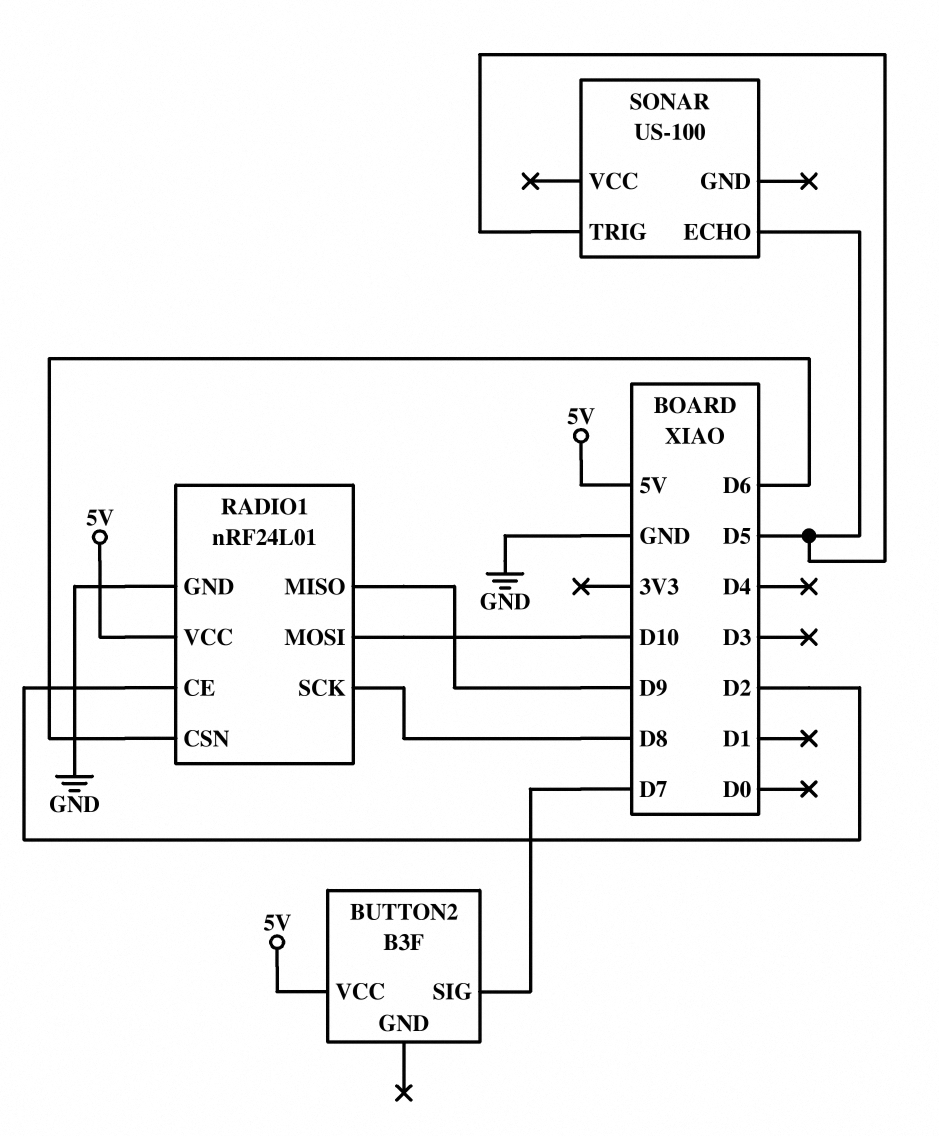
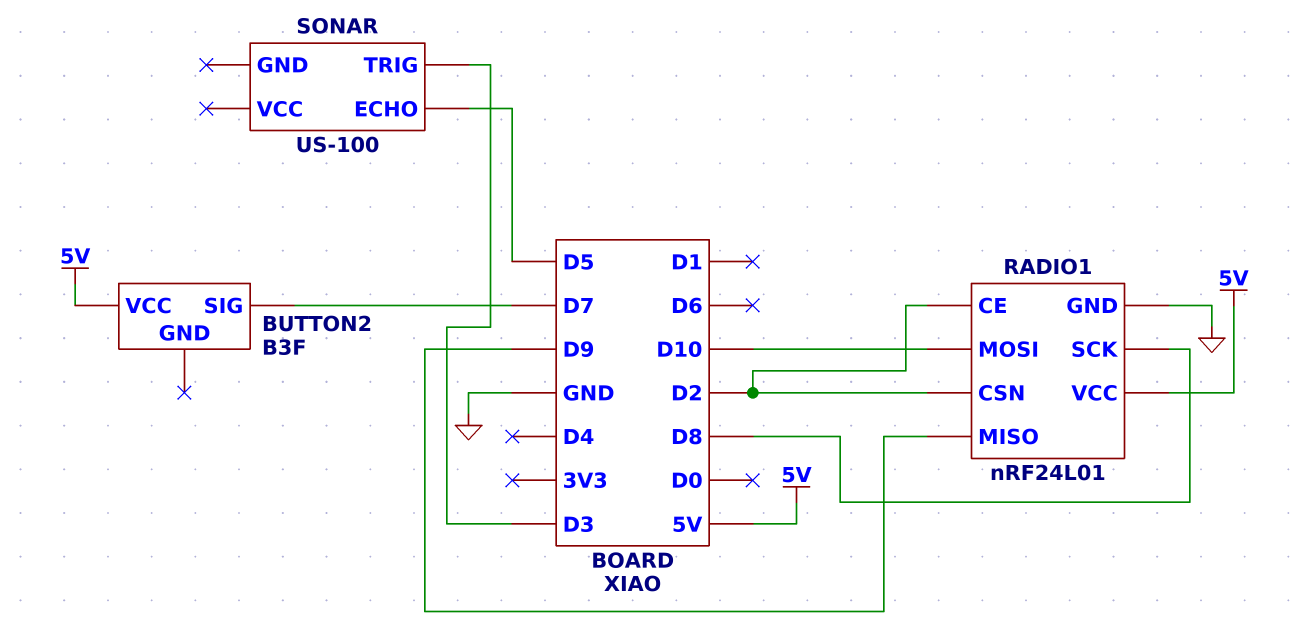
RADIO1 pin CSN: D6 -> D2
SONAR pin TRIG: D5 -> D3

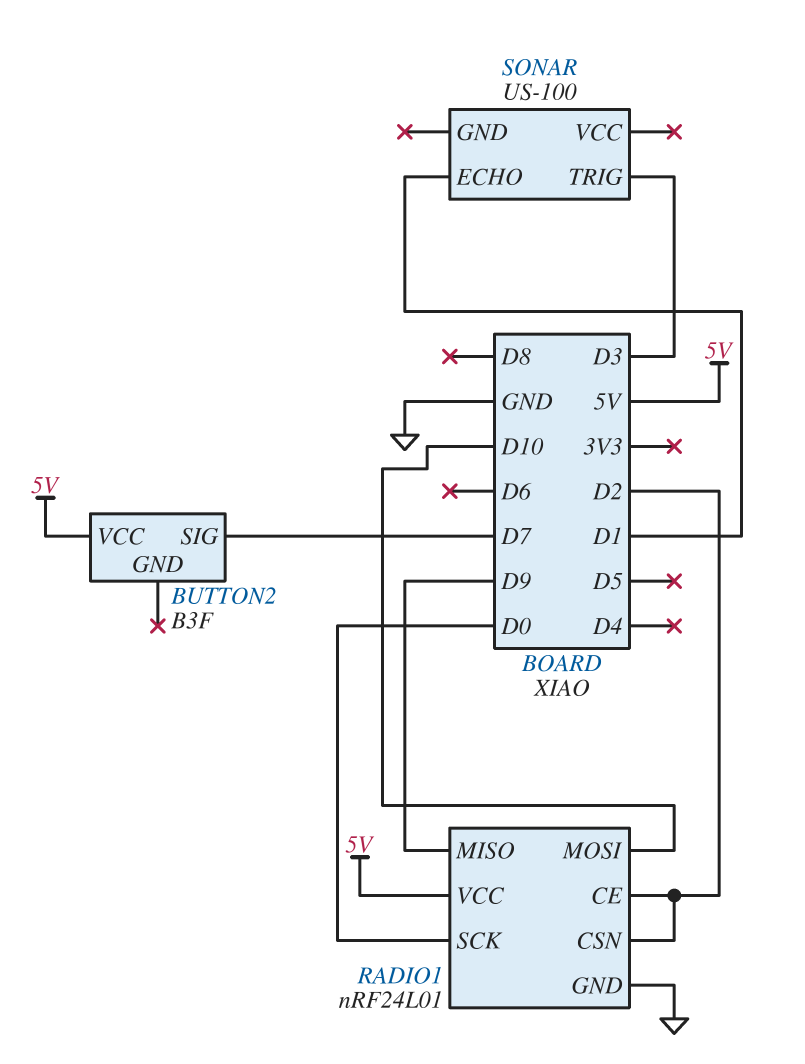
RADIO1 pin SCK: D8 -> D0
SONAR pin ECHO: D5 -> D1

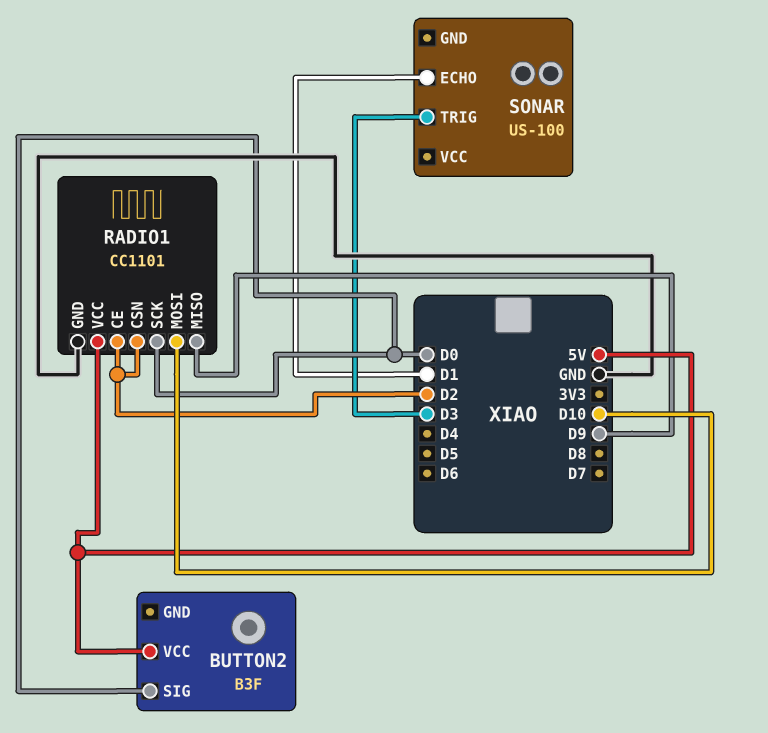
BUTTON2 pin SIG: D7 -> D0
RADIO1: nRF24L01 -> CC1101

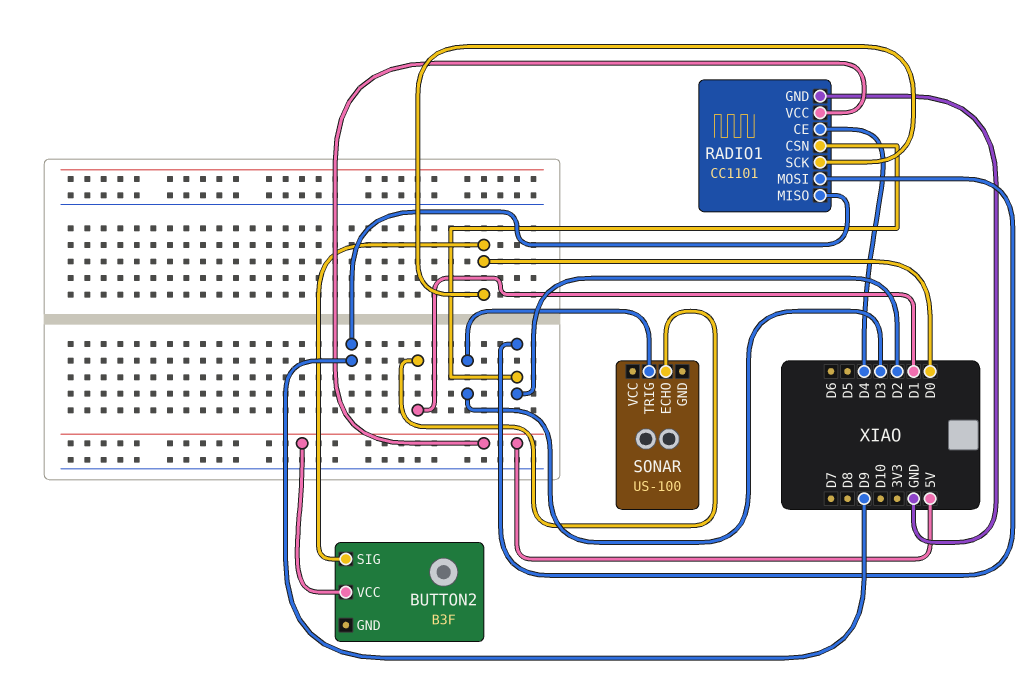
RADIO1 pin CE: D2 -> D4
RADIO1 pin MOSI: D10 -> D2

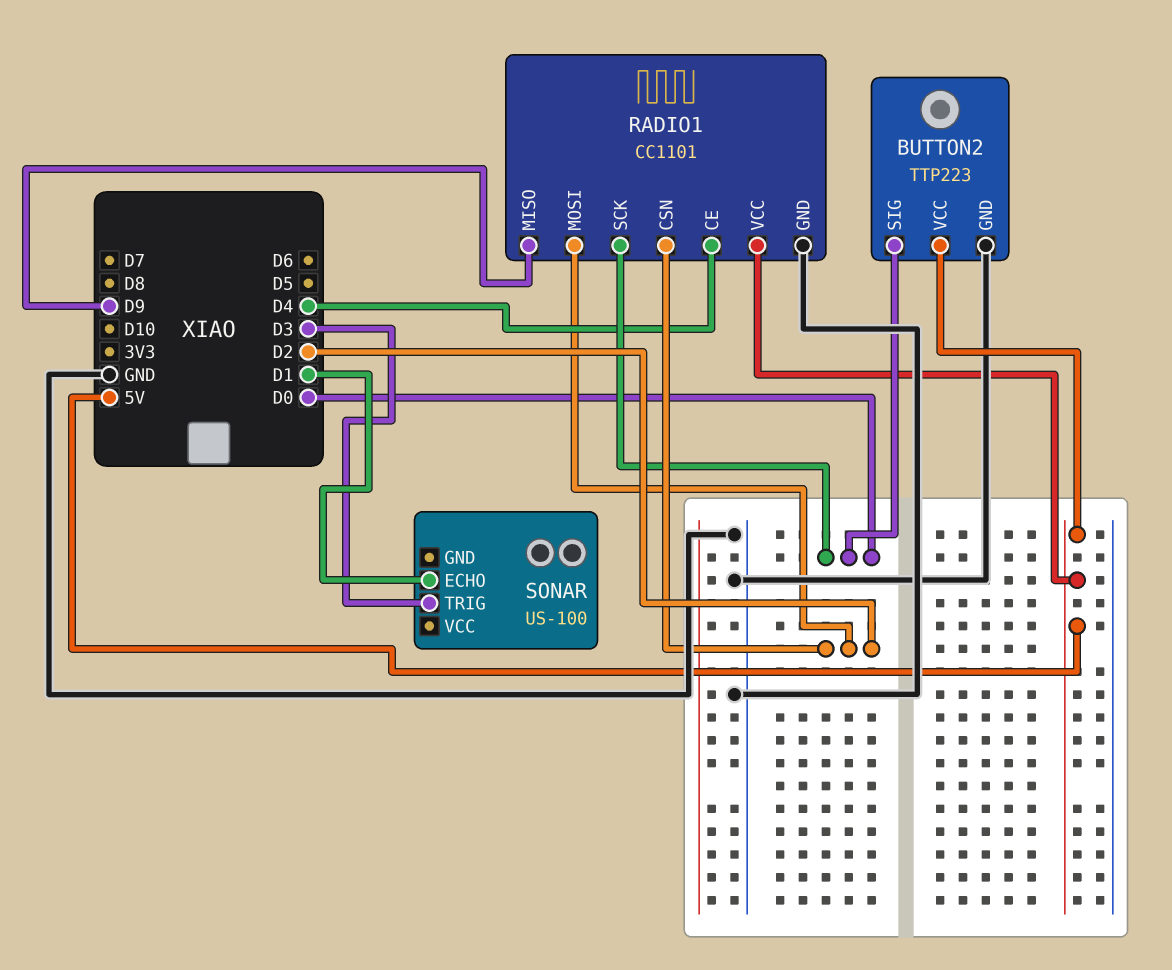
BUTTON2: B3F -> TTP223
BUTTON2 pin GND: none -> GND

